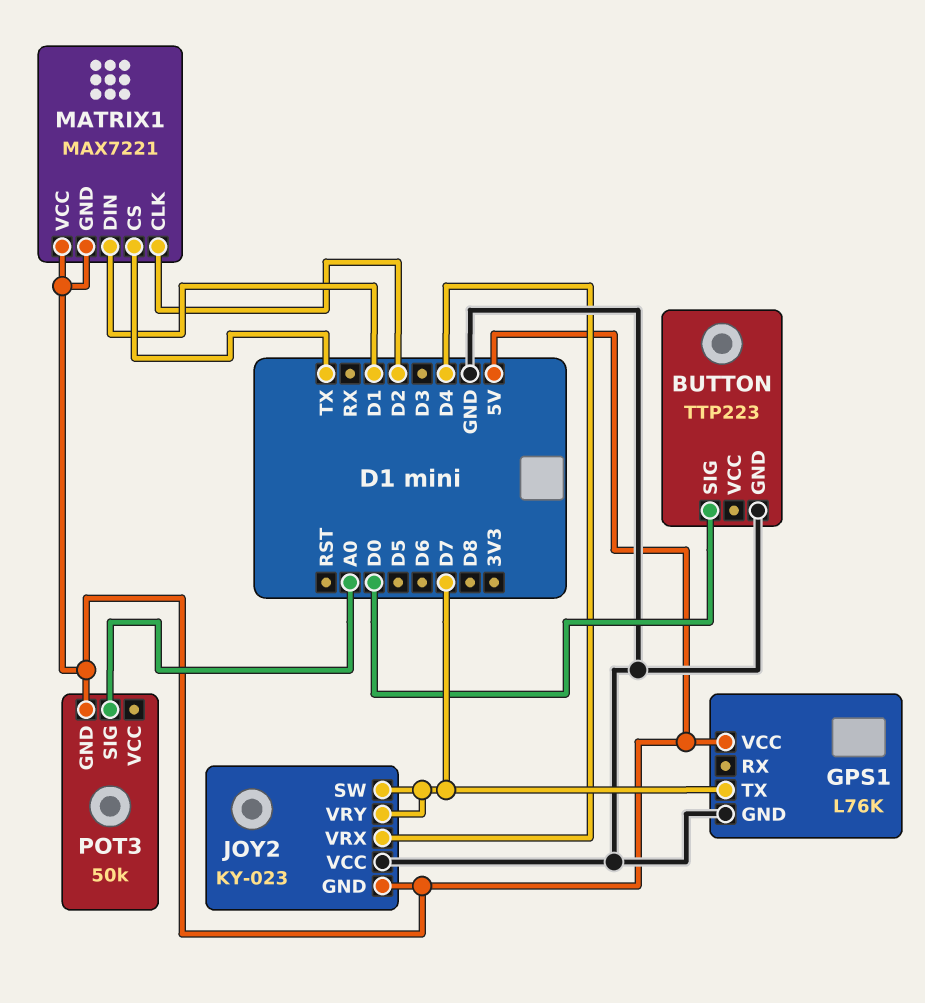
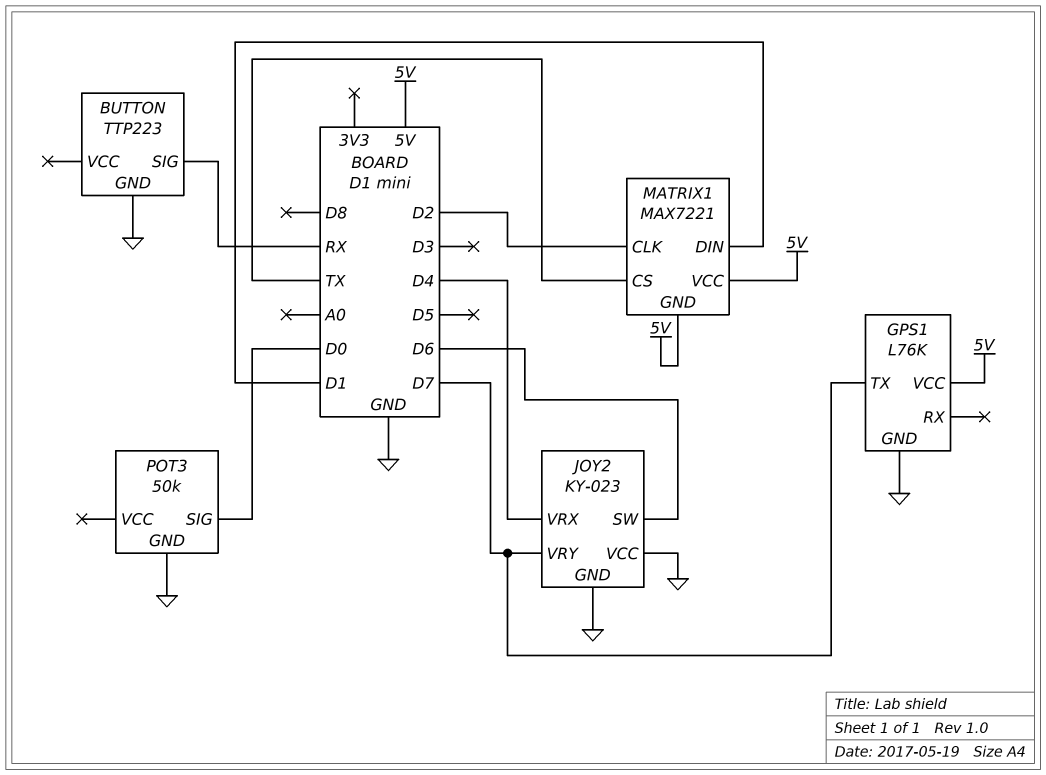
BUTTON pin SIG: D0 -> RX
JOY2 pin GND: 5V -> GND
JOY2 pin SW: D7 -> D6
POT3 pin GND: 5V -> GND
POT3 pin SIG: A0 -> D0

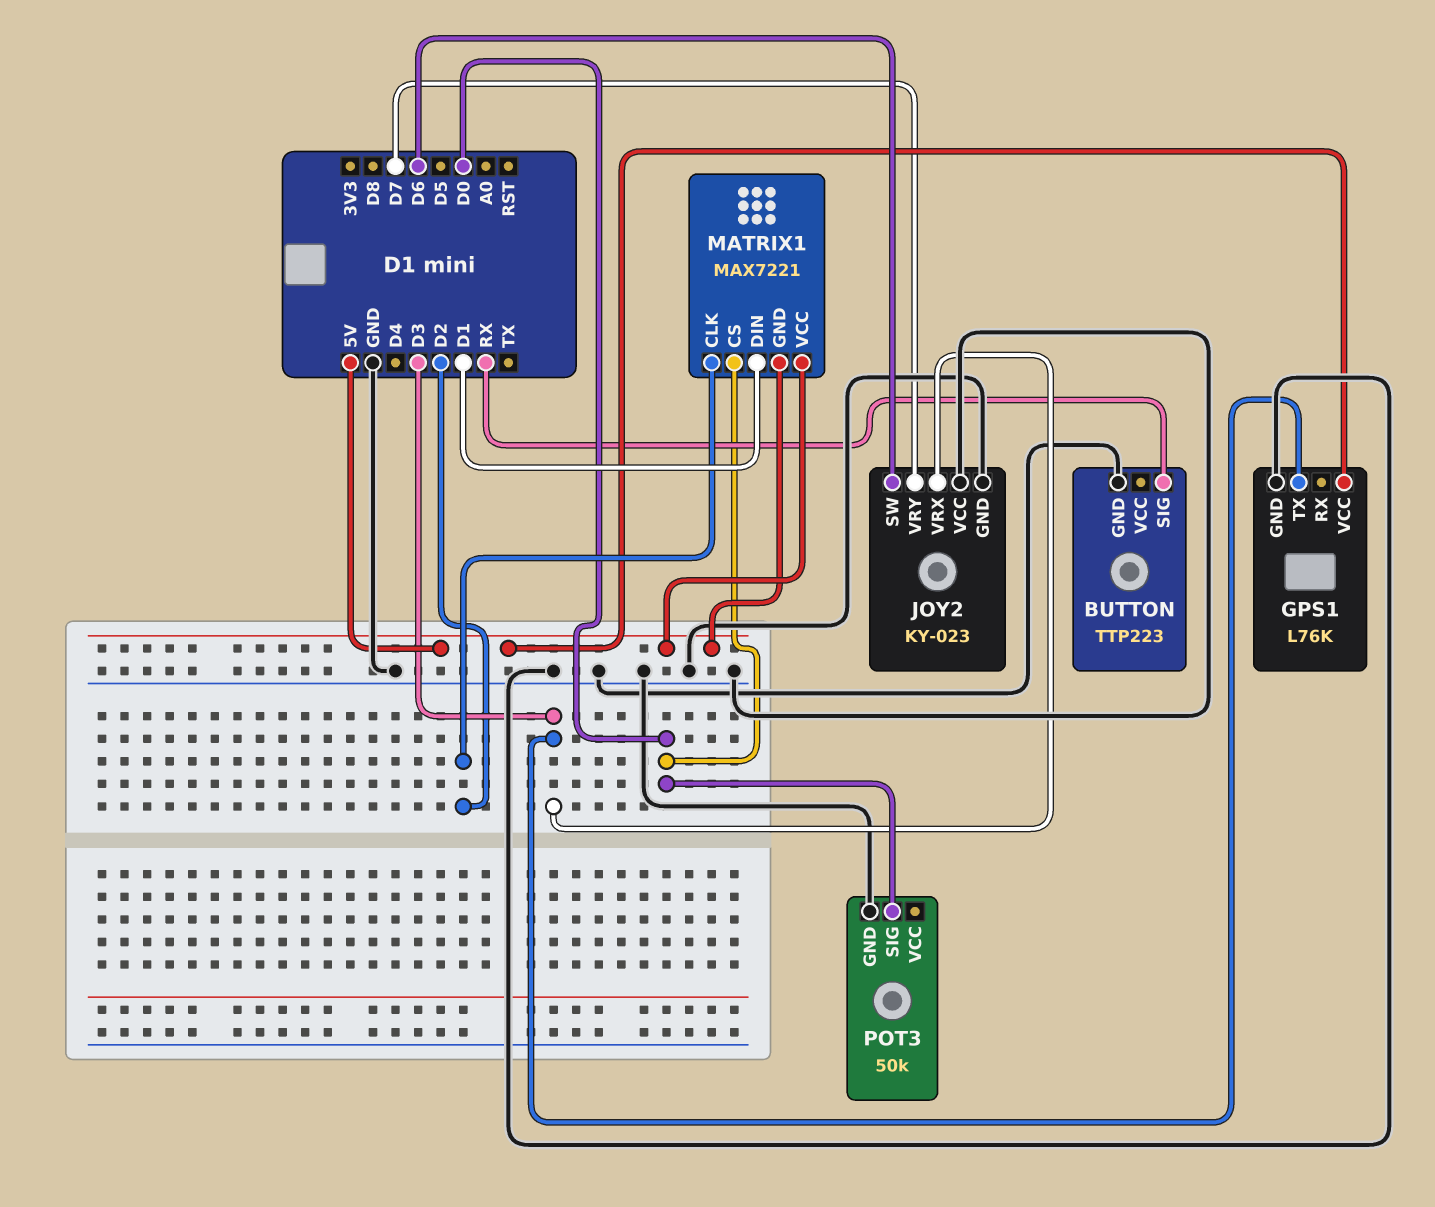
GPS1 pin TX: D7 -> D3
JOY2 pin VRX: D4 -> D3
MATRIX1 pin CS: TX -> D0

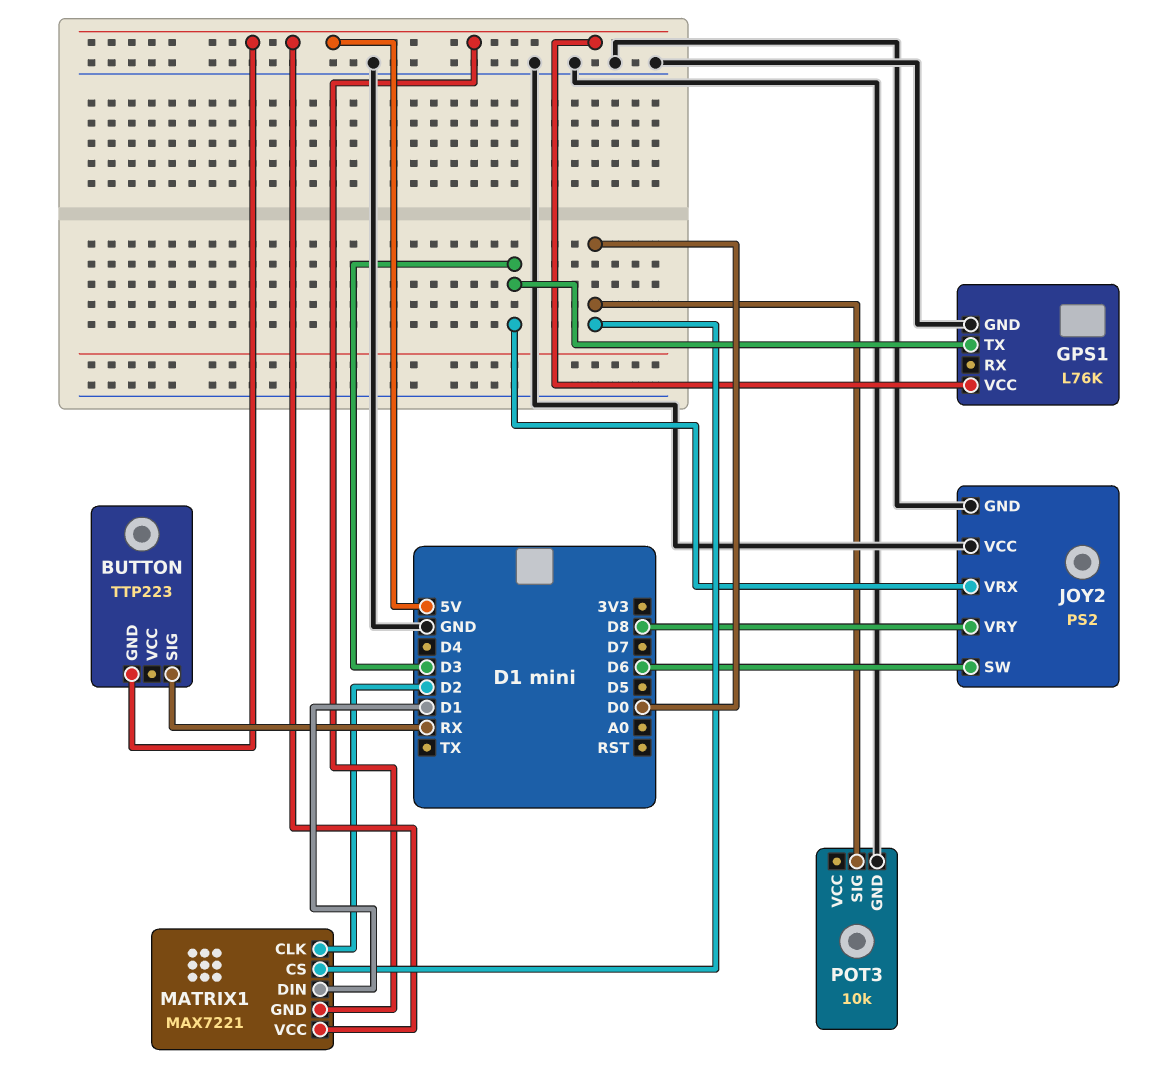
BUTTON pin GND: GND -> 5V
JOY2: KY-023 -> PS2
JOY2 pin VRY: D7 -> D8
POT3: 50k -> 10k

